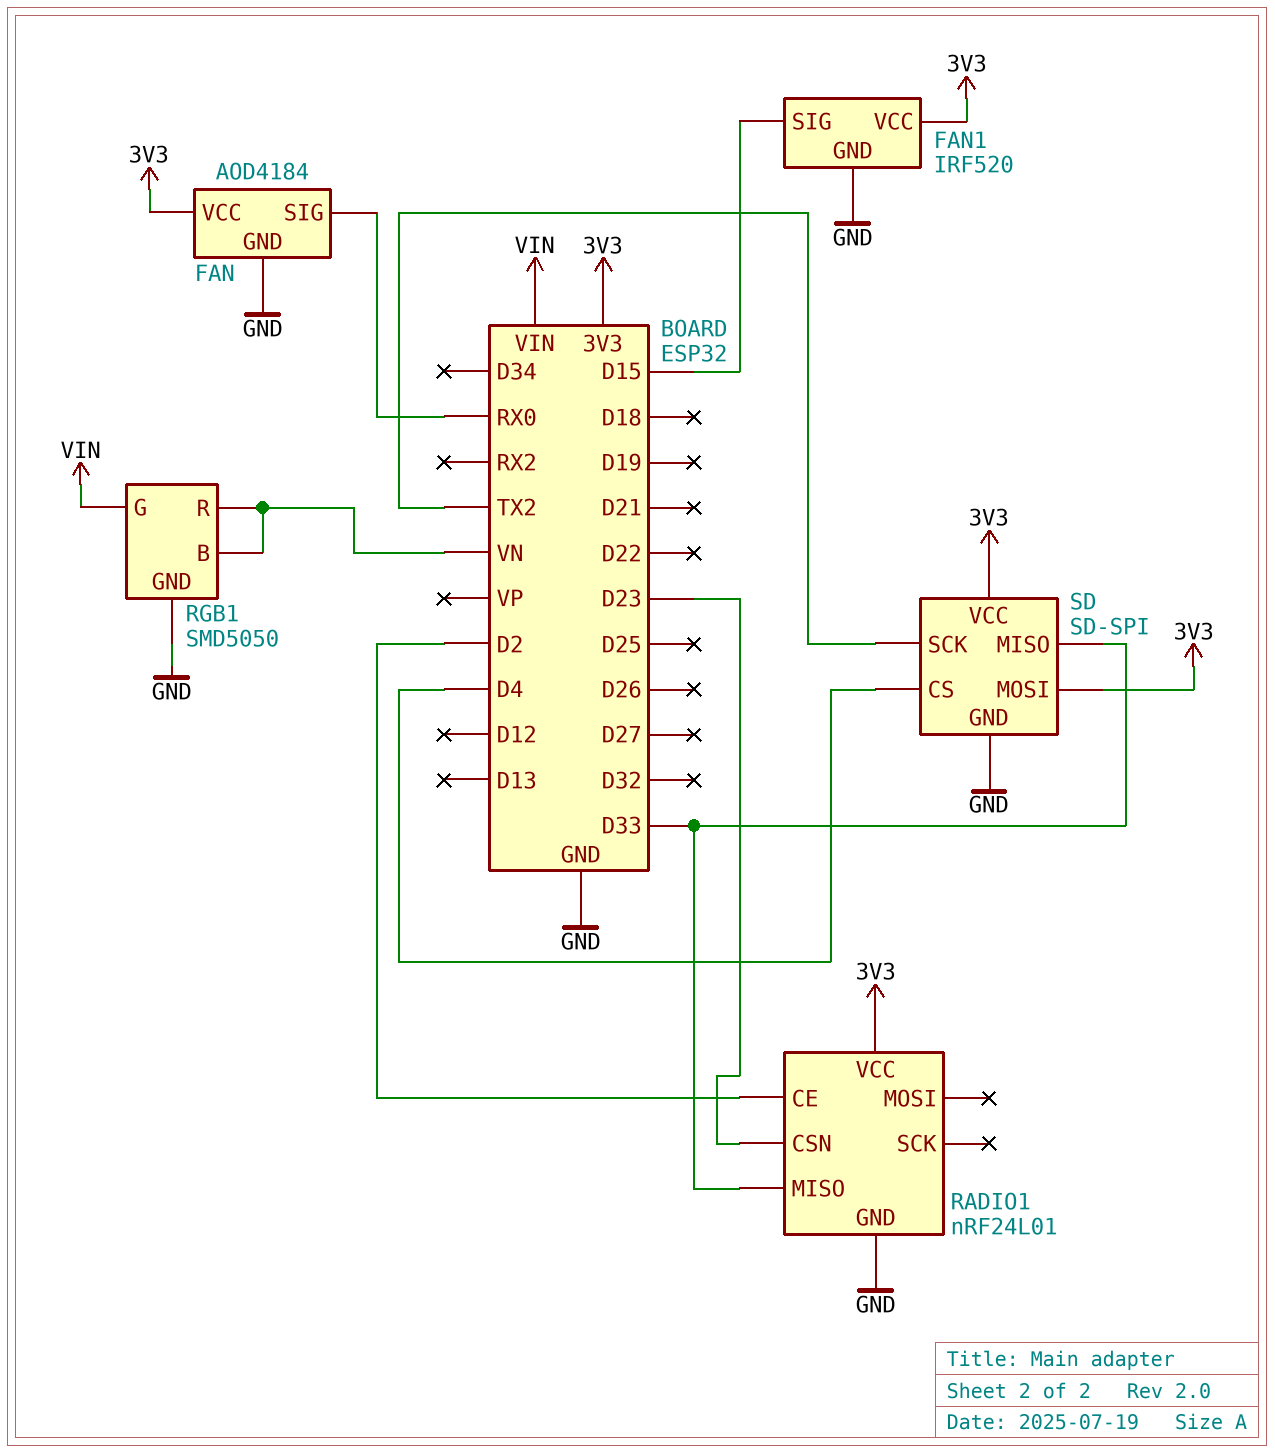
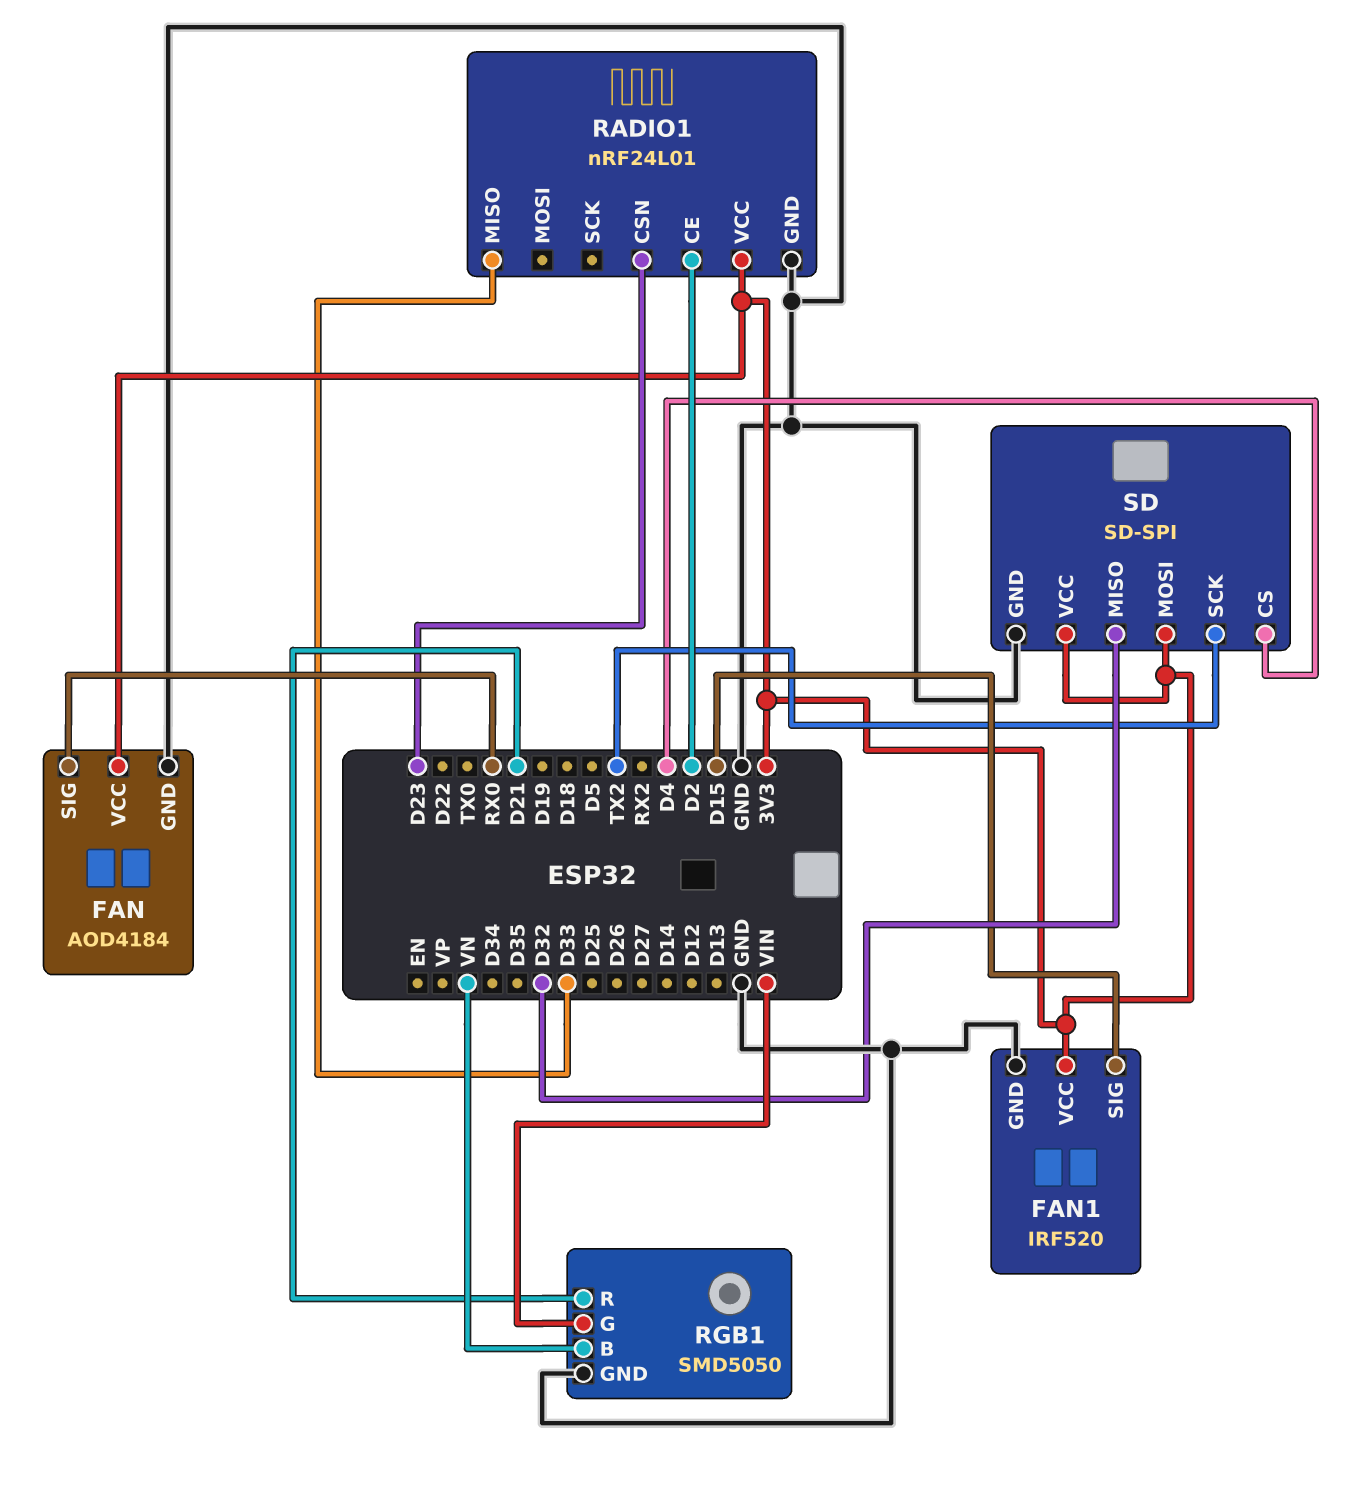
RGB1 pin R: VN -> D21
SD pin MISO: D33 -> D32

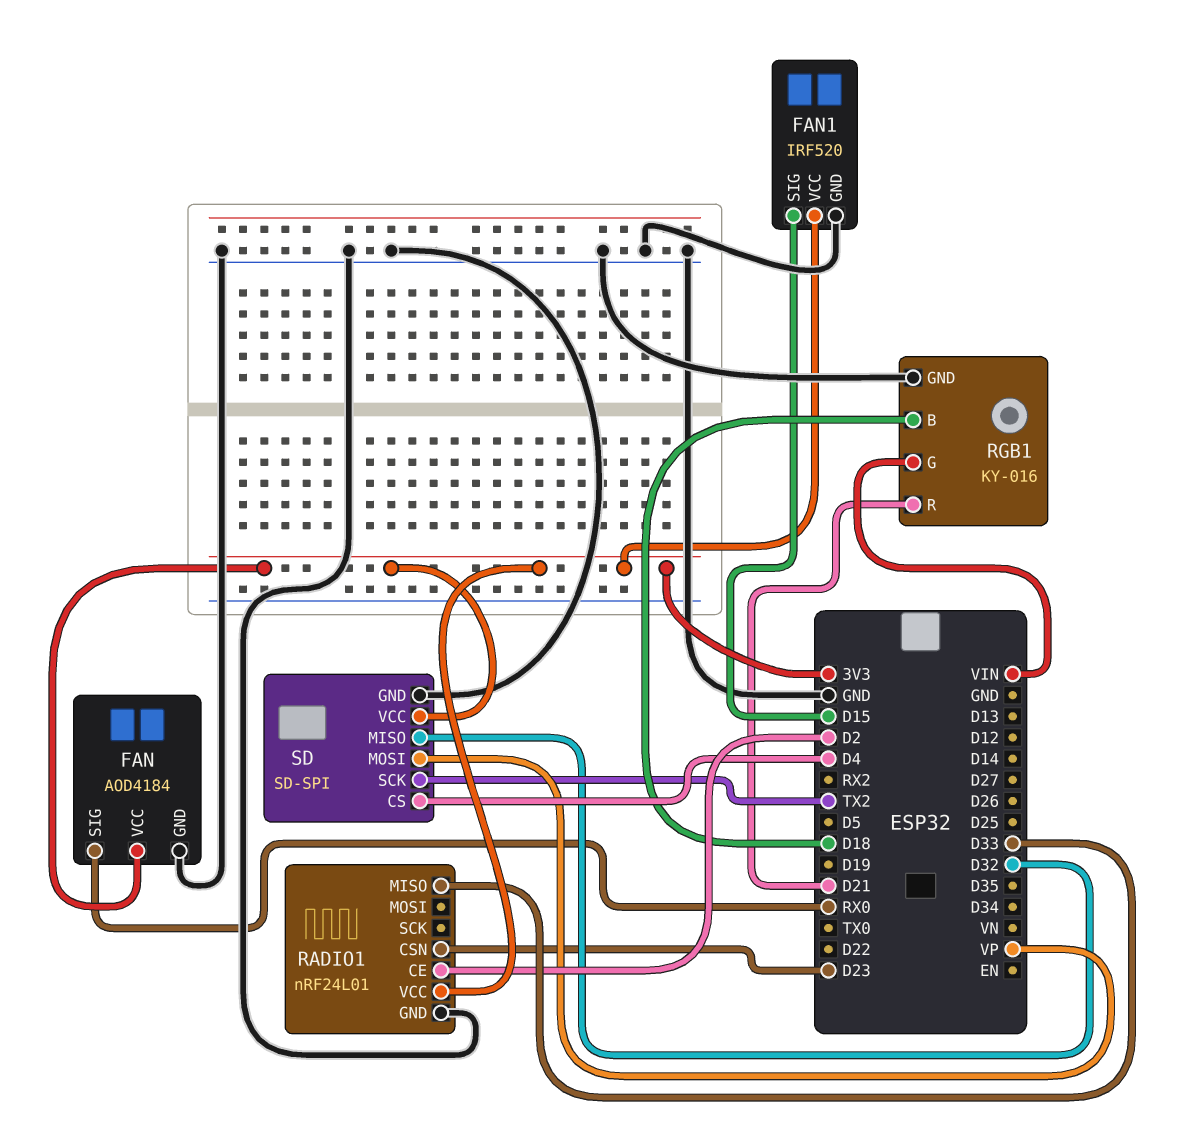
RGB1: SMD5050 -> KY-016
RGB1 pin B: VN -> D18
SD pin MOSI: 3V3 -> VP

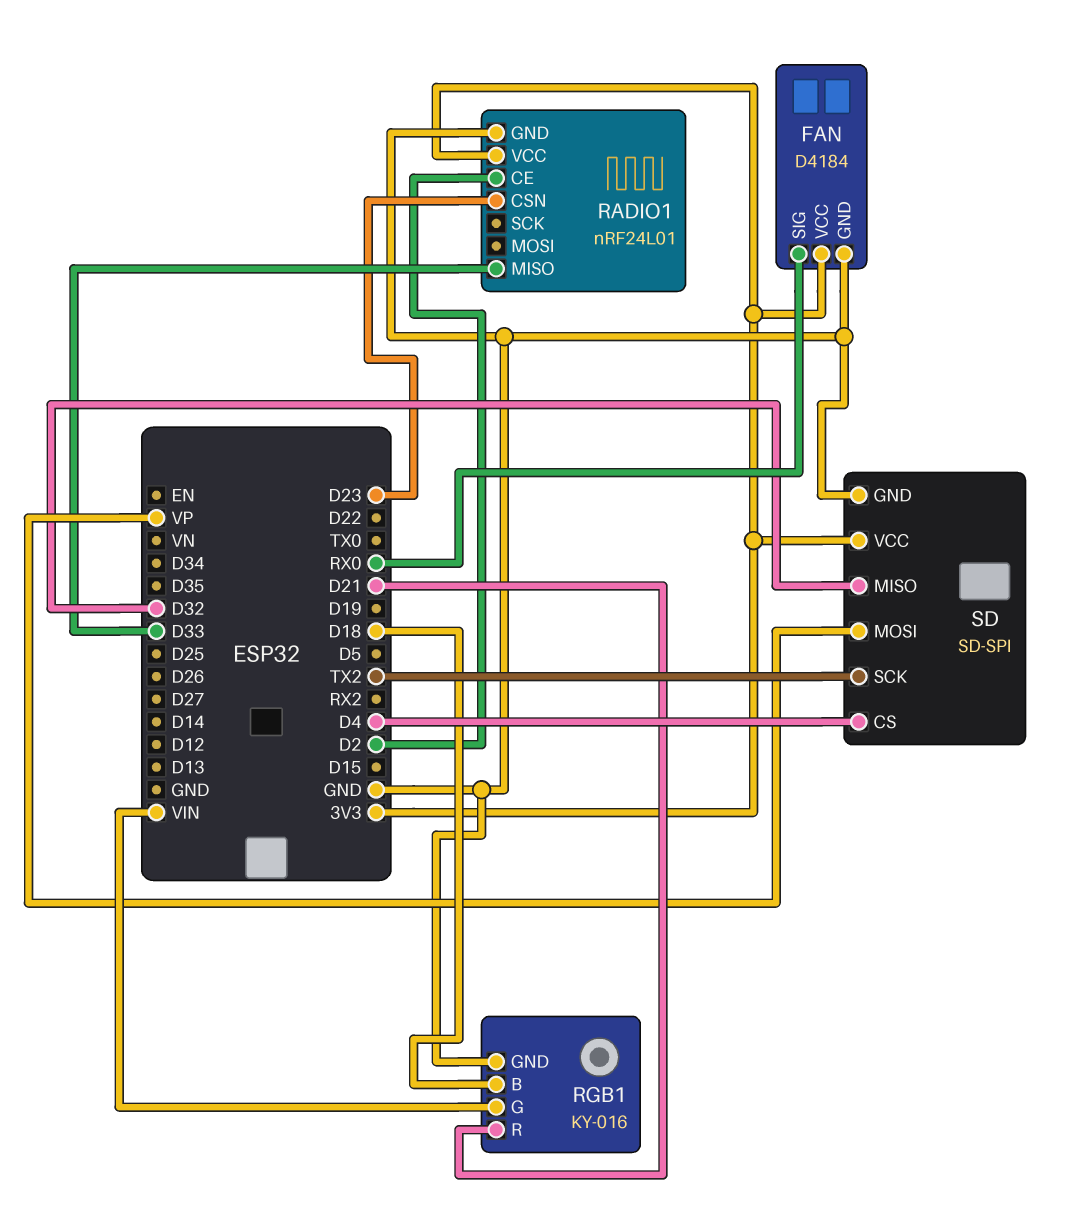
FAN: AOD4184 -> D4184
FAN1: IRF520 -> none
FAN1 pin GND: GND -> none
FAN1 pin SIG: D15 -> none
FAN1 pin VCC: 3V3 -> none

